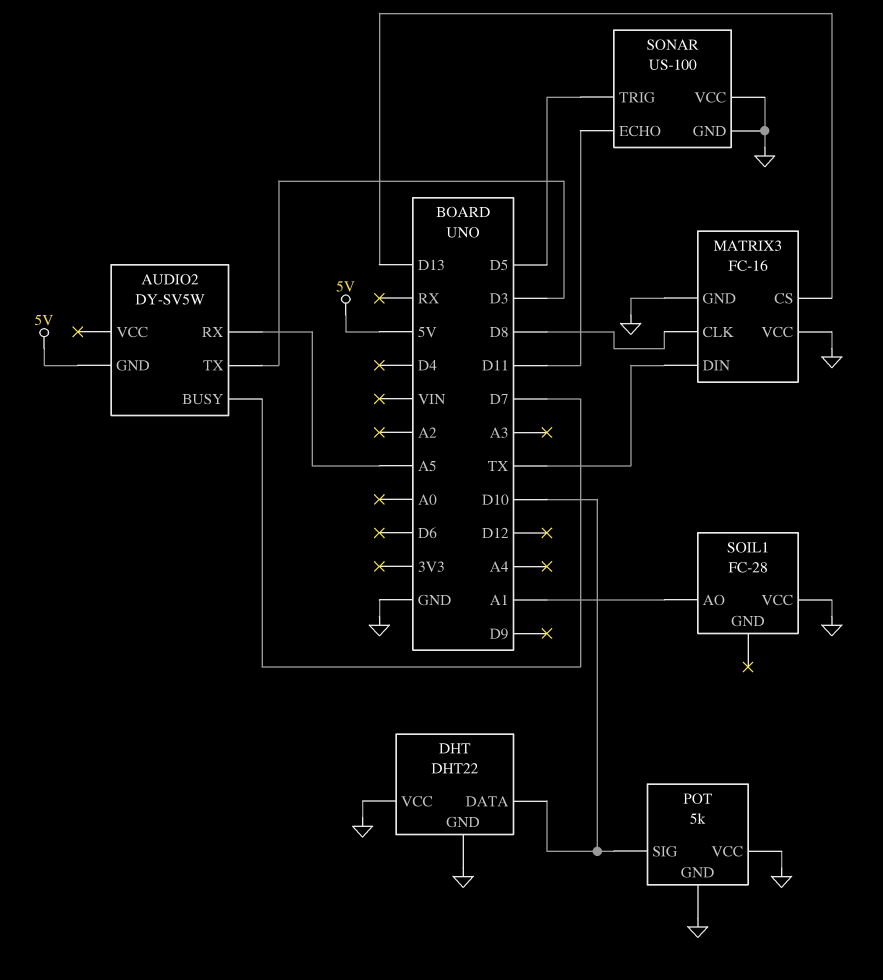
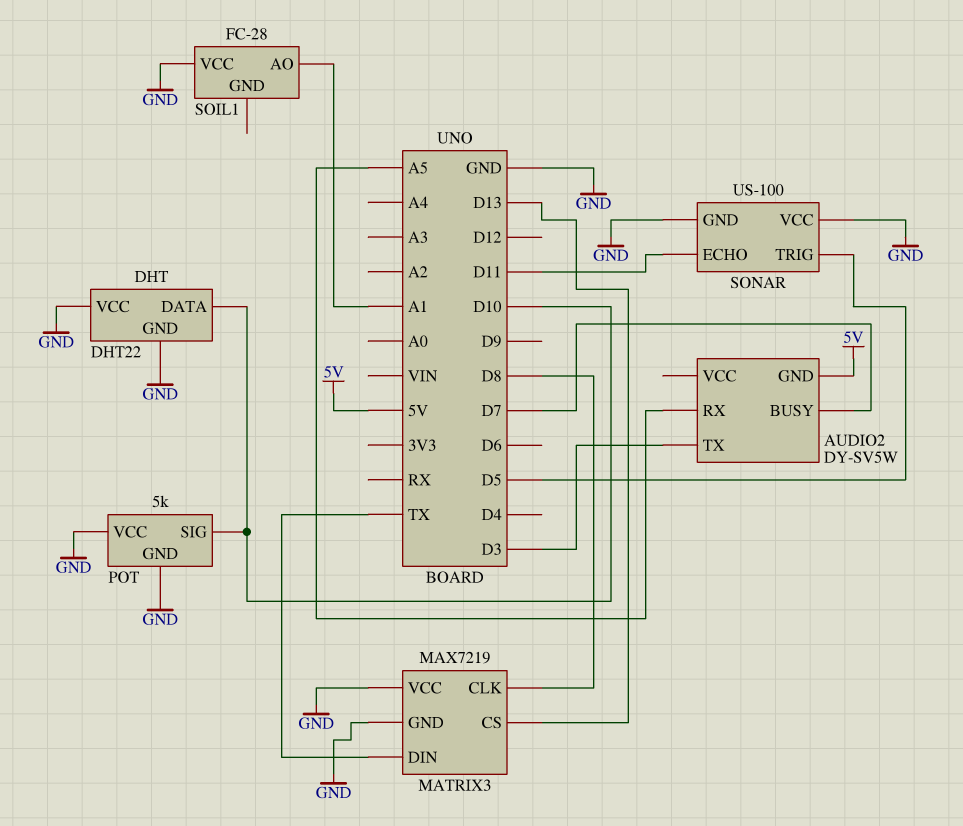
MATRIX3: FC-16 -> MAX7219

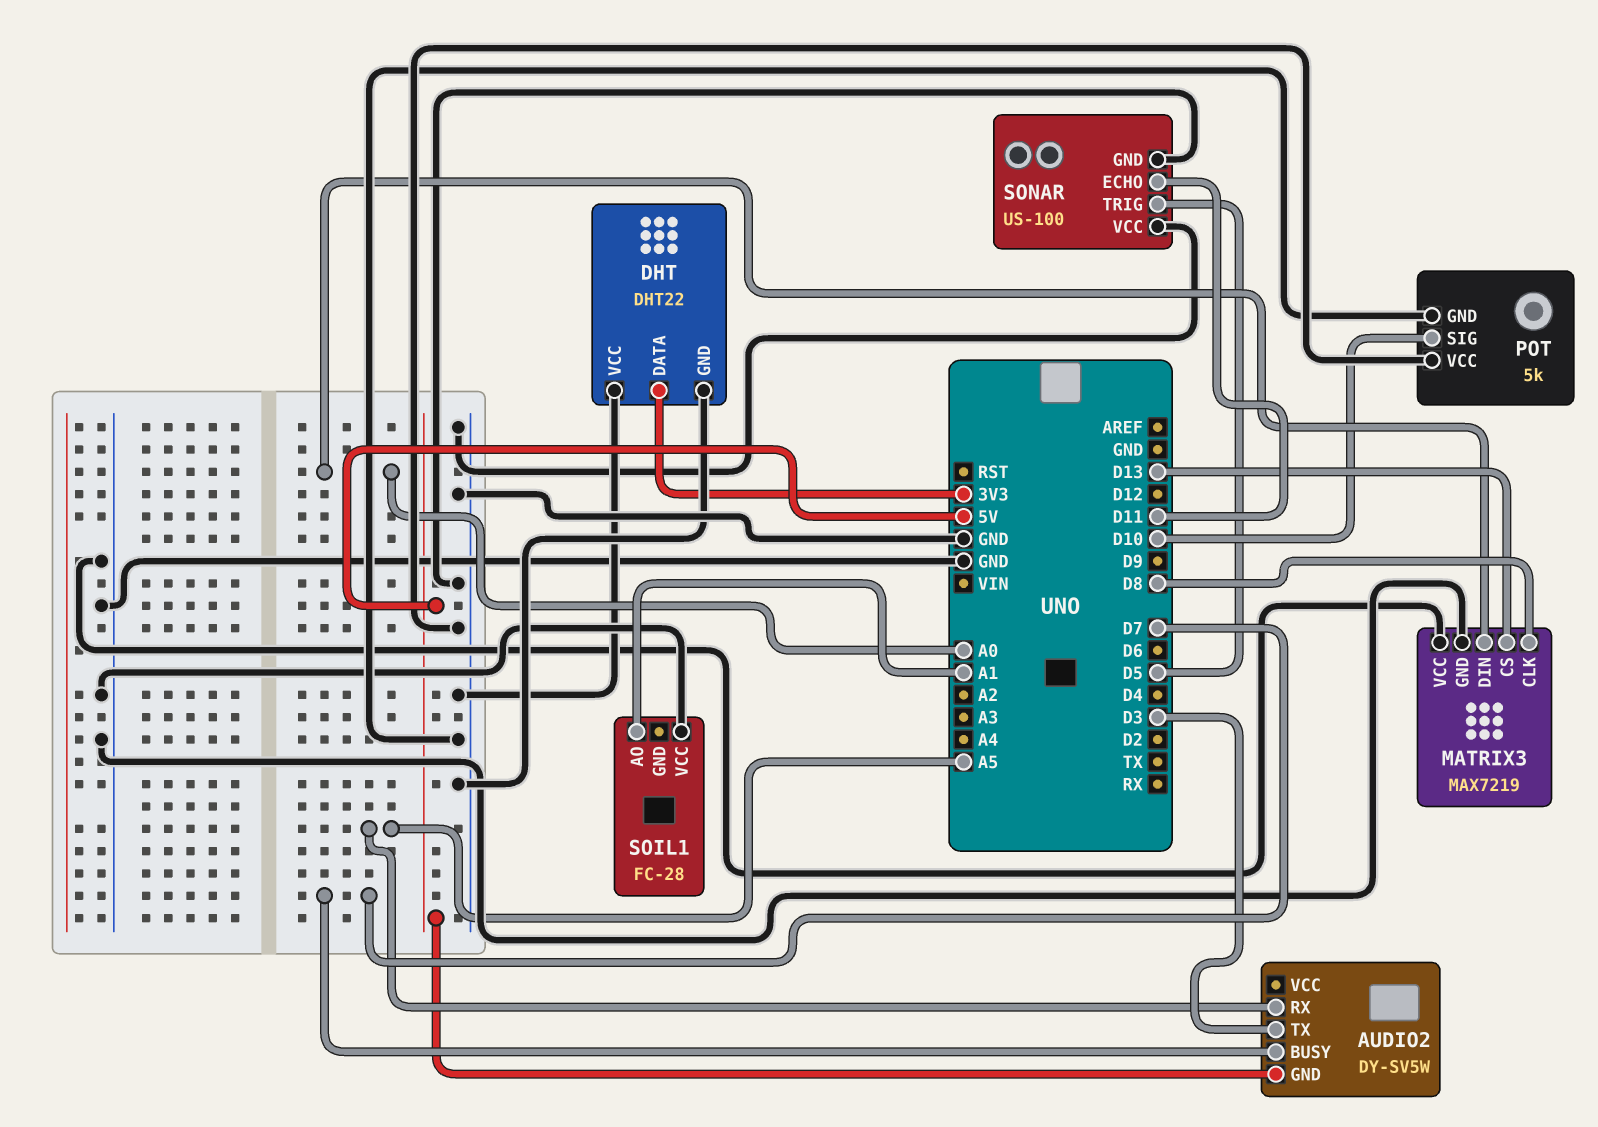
DHT pin DATA: D10 -> 3V3
MATRIX3 pin DIN: TX -> A0

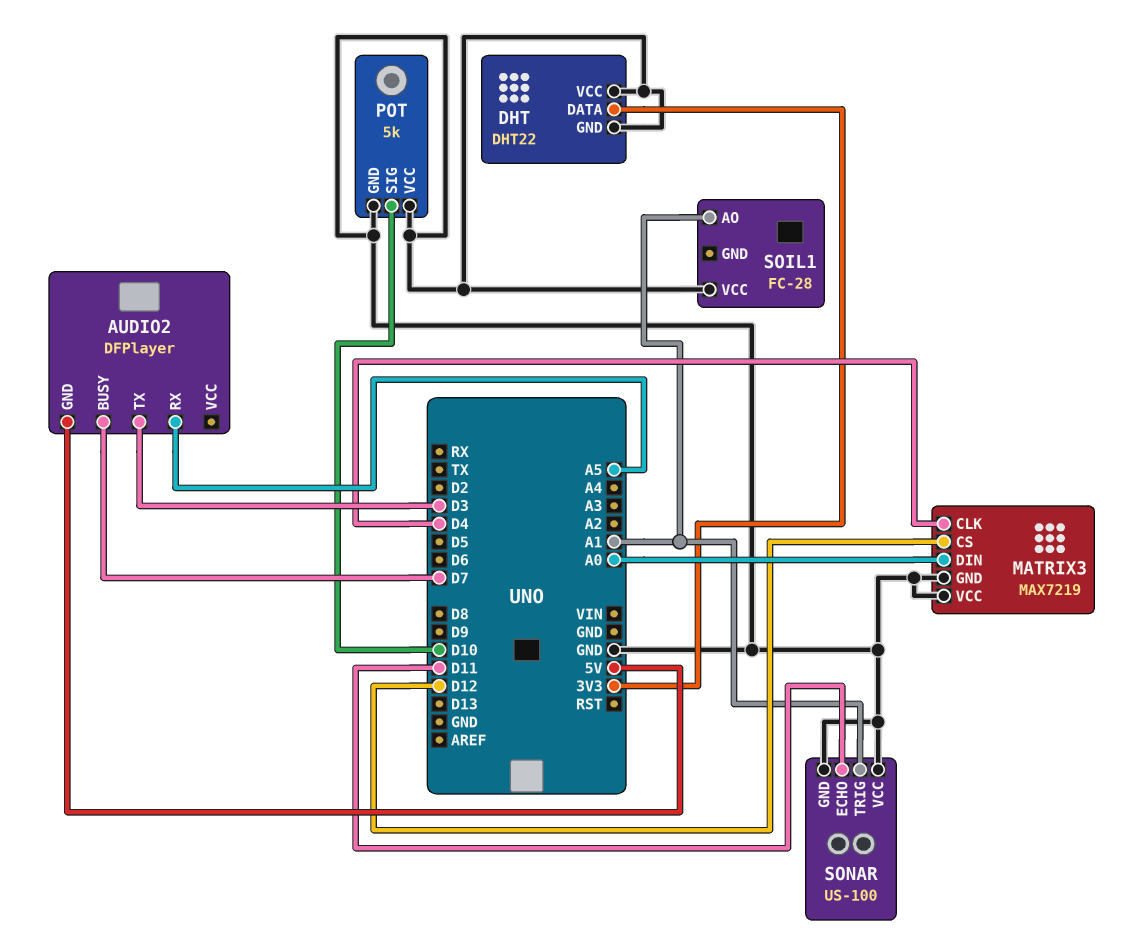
AUDIO2: DY-SV5W -> DFPlayer
MATRIX3 pin CLK: D8 -> D4
MATRIX3 pin CS: D13 -> D12
SONAR pin TRIG: D5 -> A1

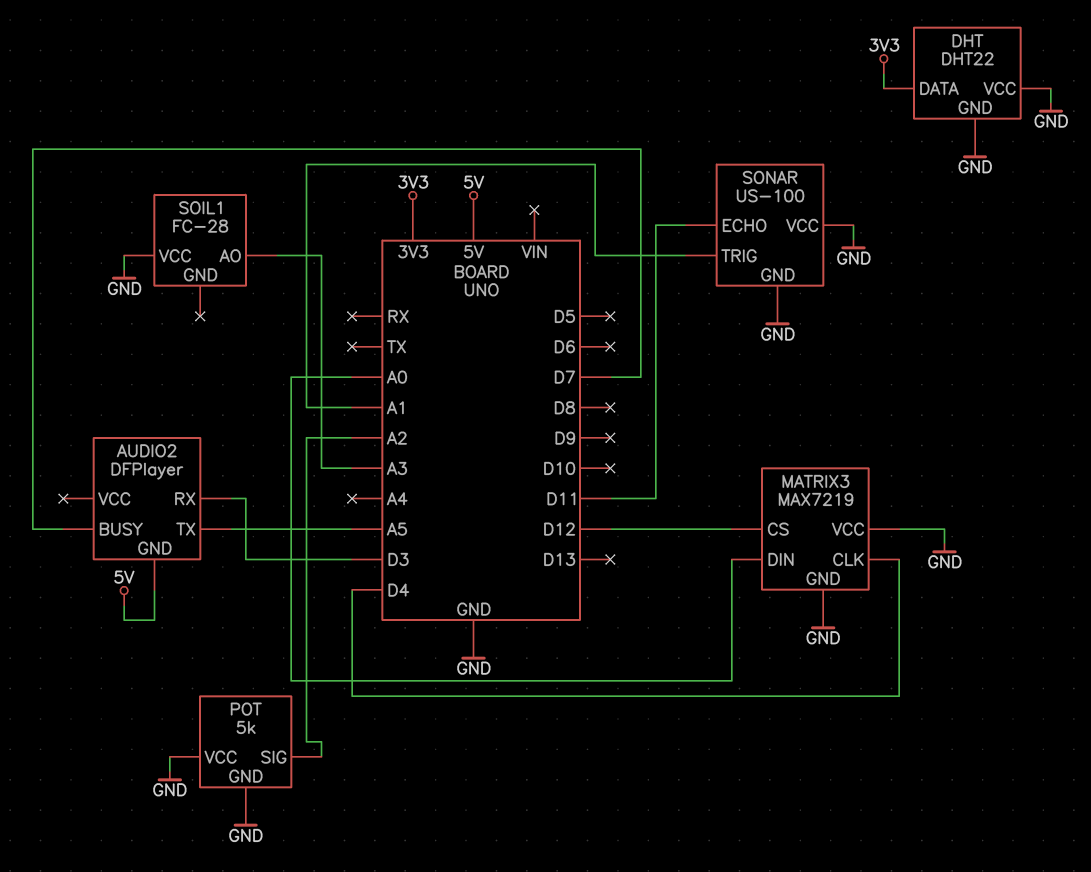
AUDIO2 pin RX: A5 -> D3
AUDIO2 pin TX: D3 -> A5
POT pin SIG: D10 -> A2
SOIL1 pin AO: A1 -> A3

